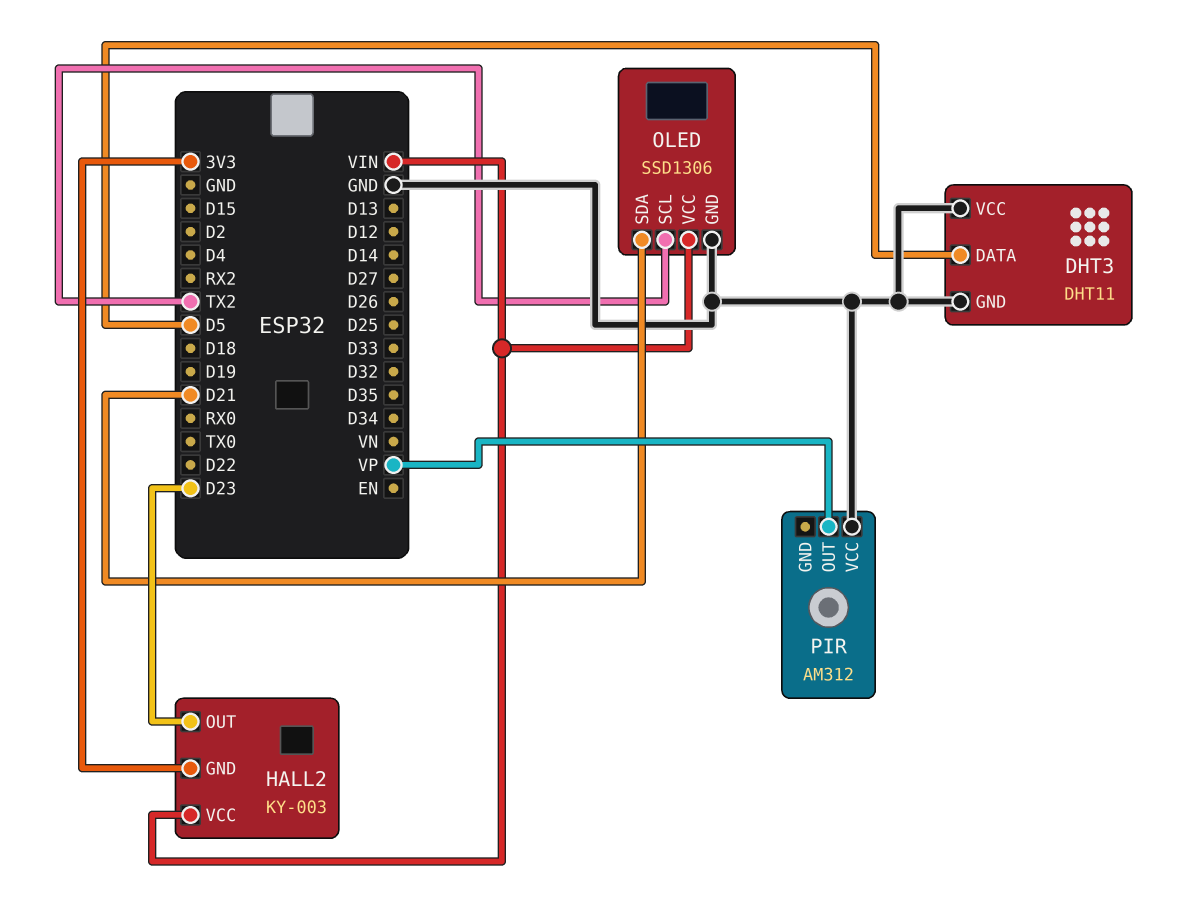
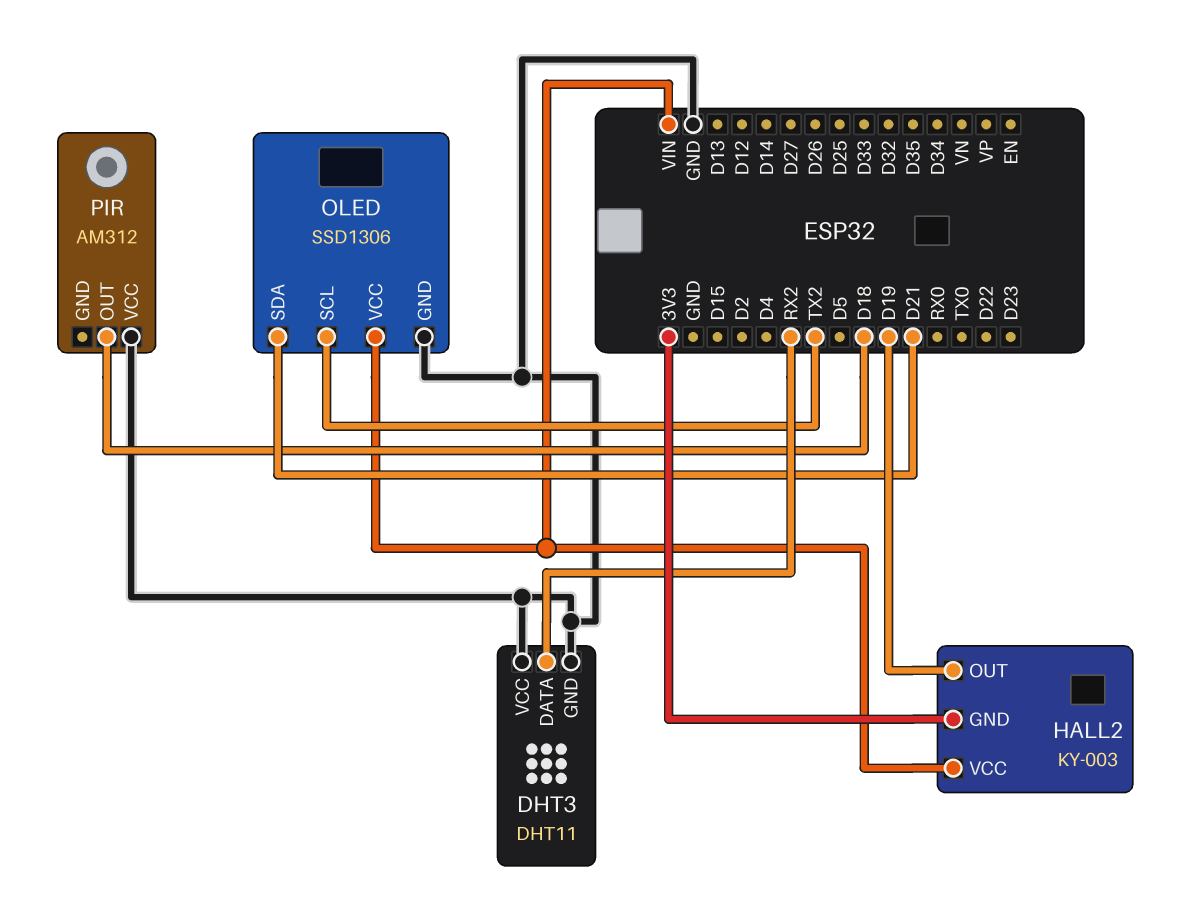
DHT3 pin DATA: D5 -> RX2
HALL2 pin OUT: D23 -> D19
PIR pin OUT: VP -> D18

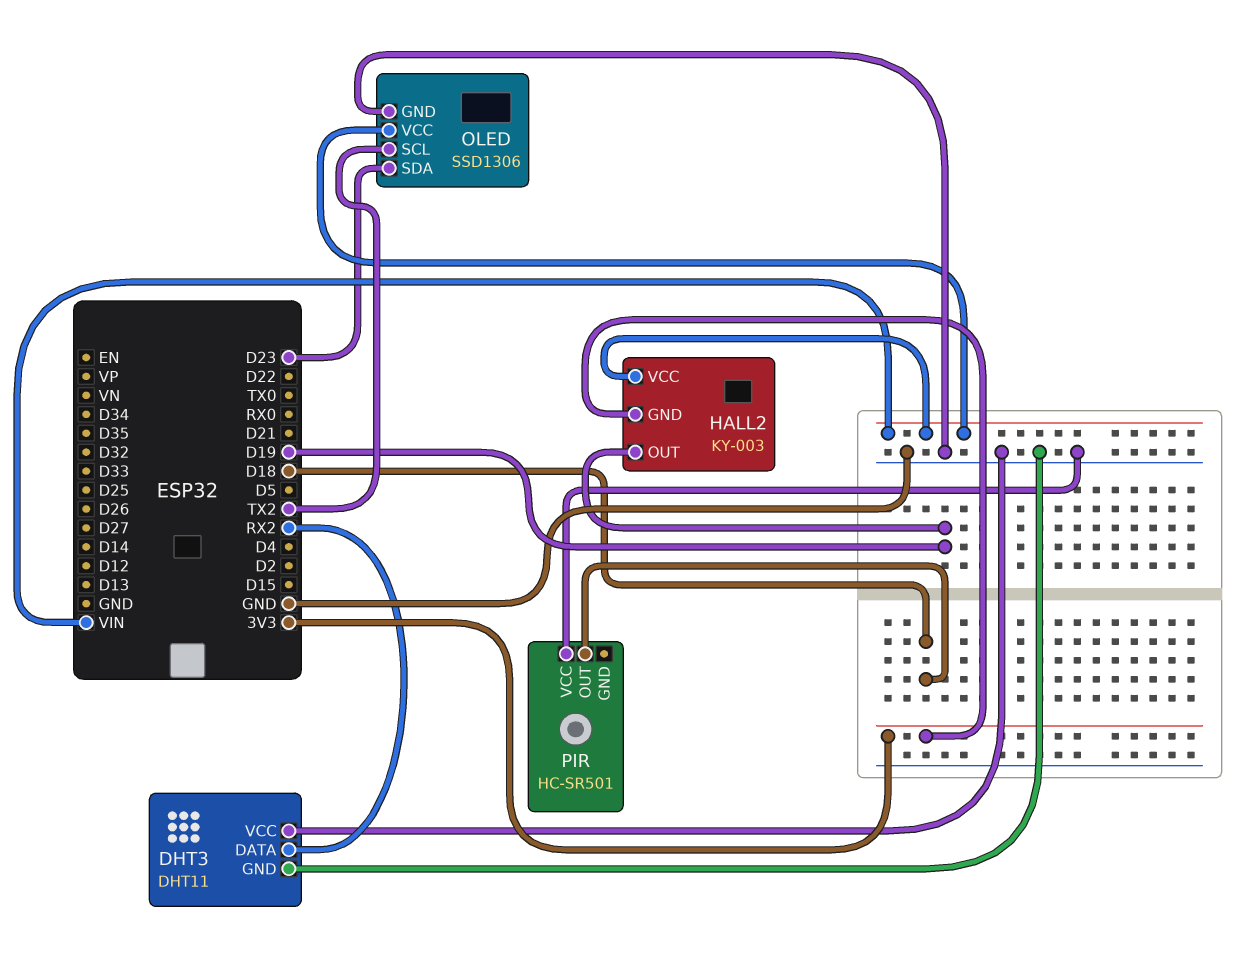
OLED pin SDA: D21 -> D23
PIR: AM312 -> HC-SR501

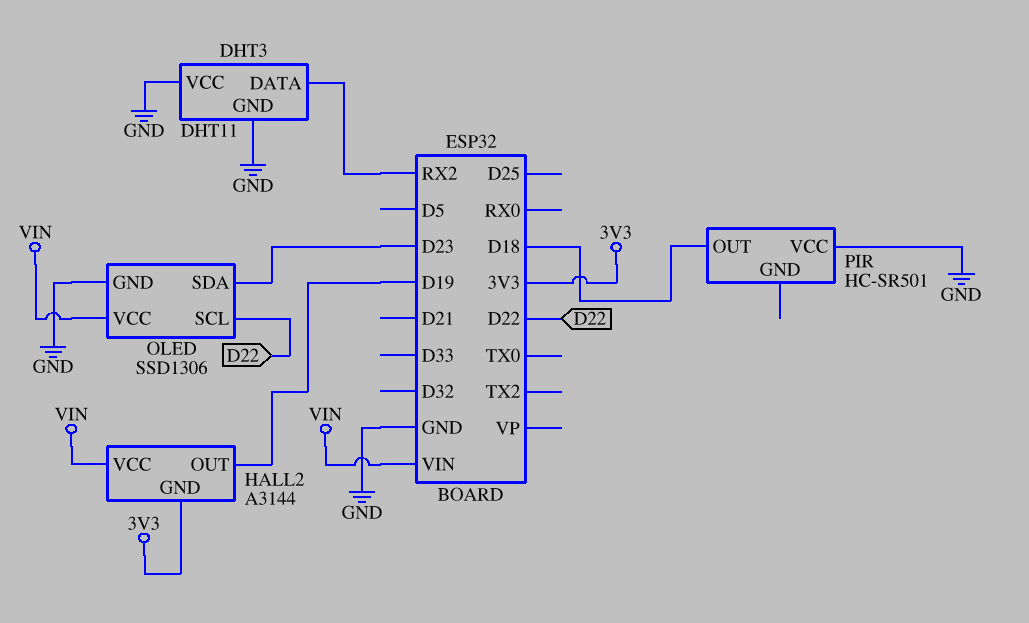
HALL2: KY-003 -> A3144
OLED pin SCL: TX2 -> D22

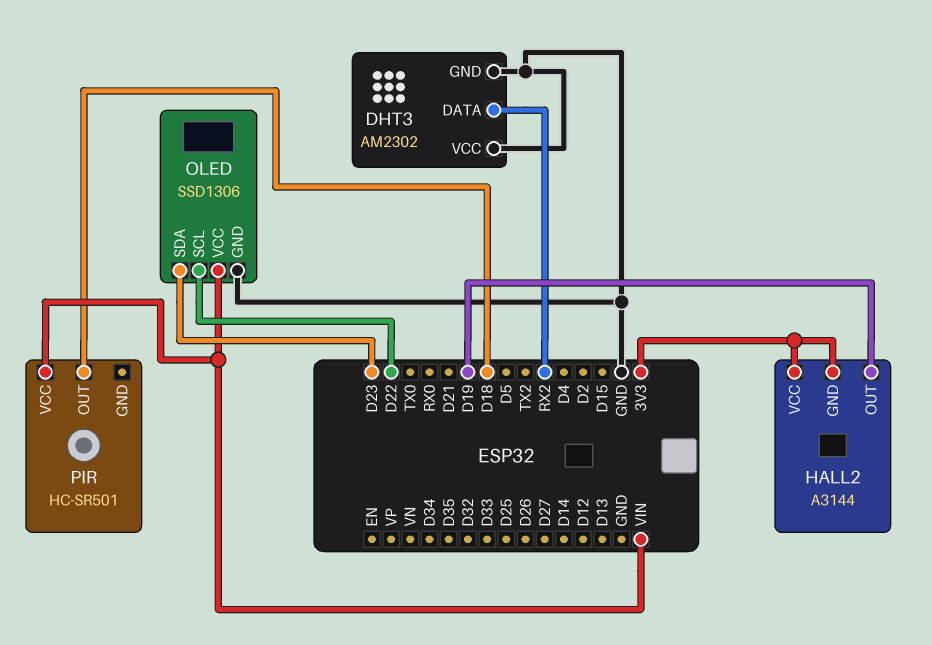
DHT3: DHT11 -> AM2302
HALL2 pin VCC: VIN -> 3V3
PIR pin VCC: GND -> VIN

